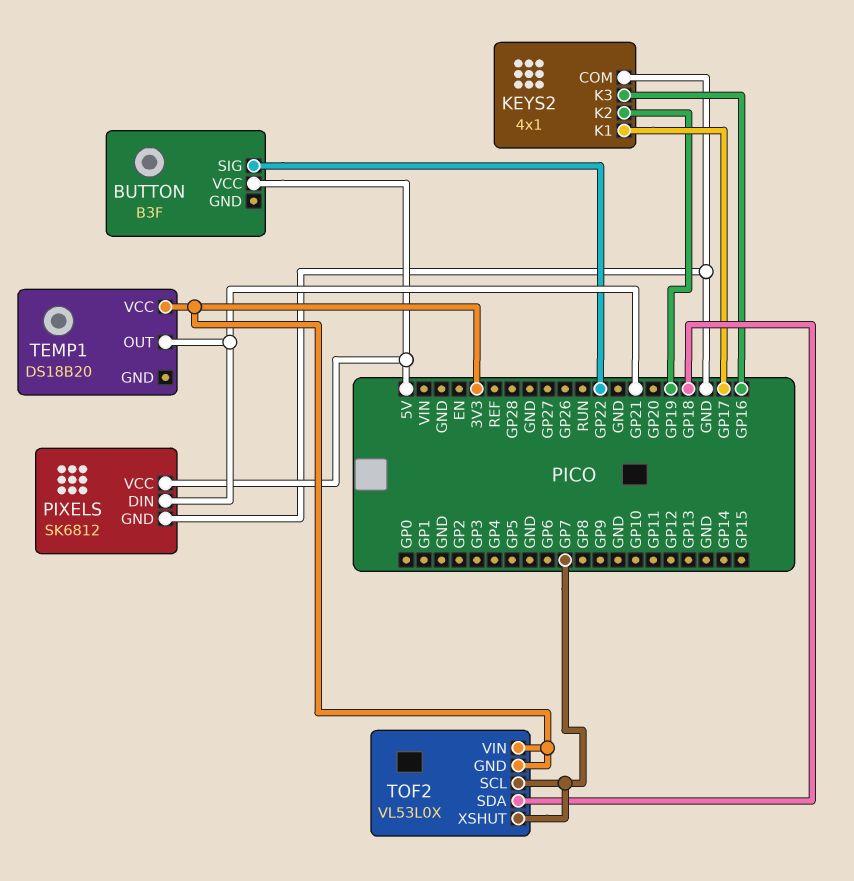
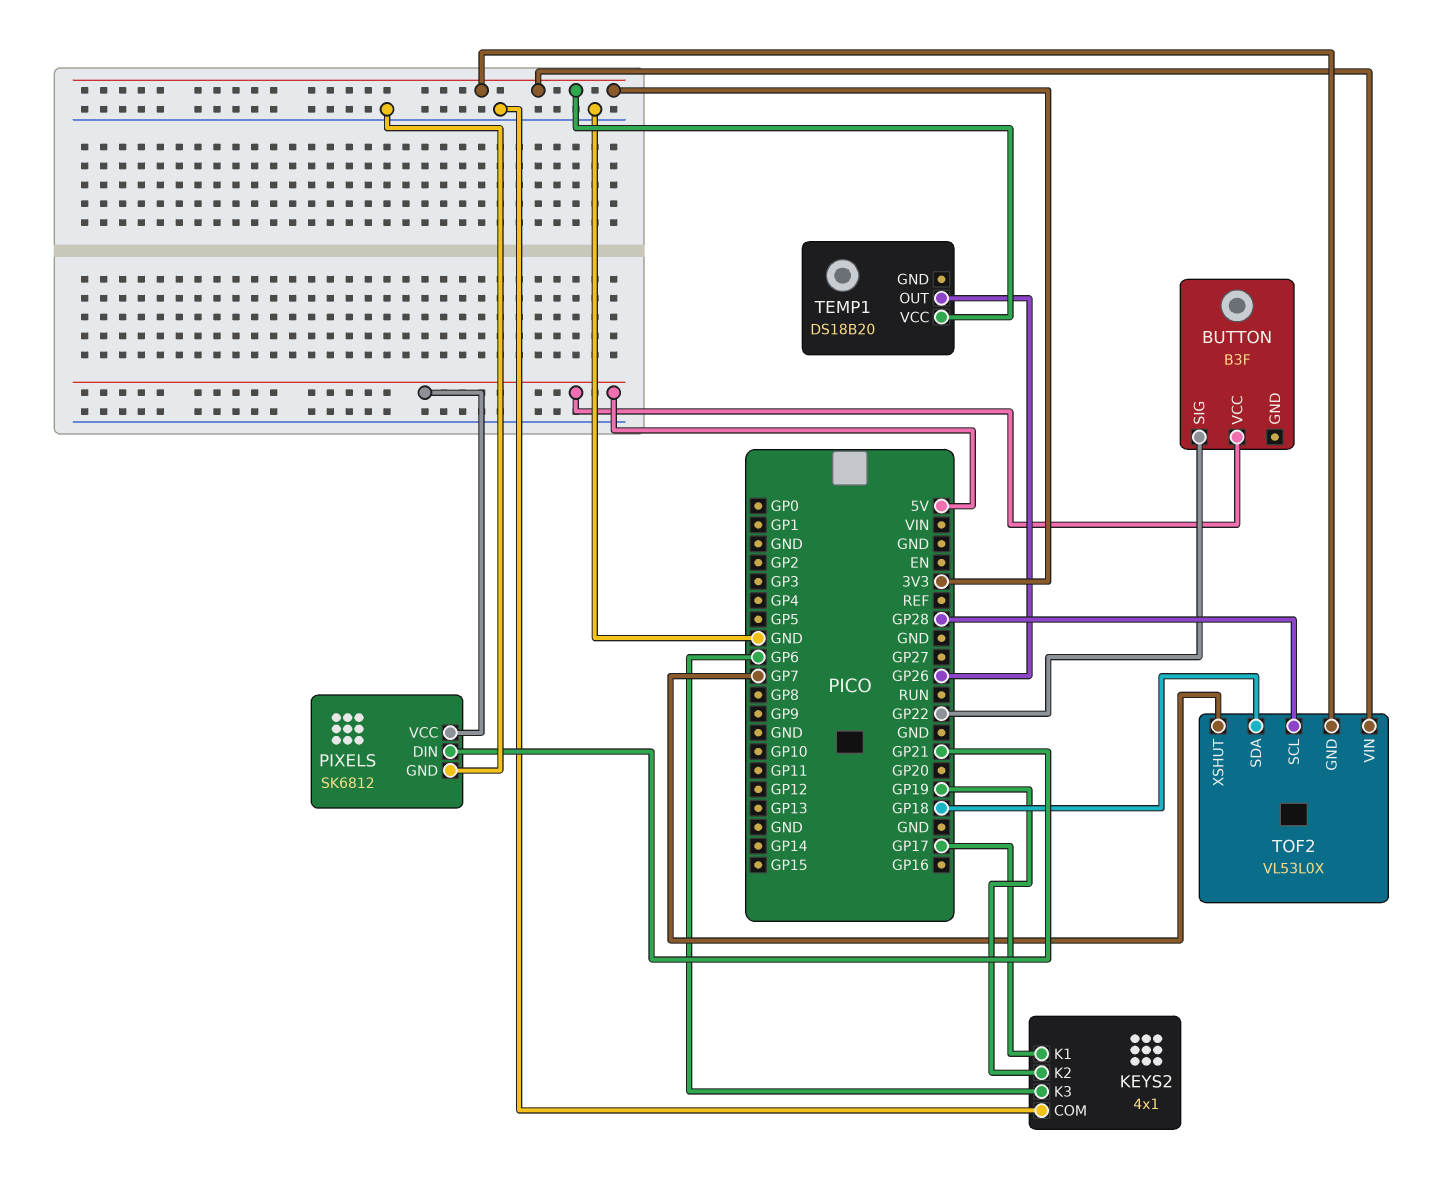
KEYS2 pin K3: GP16 -> GP6
TEMP1 pin OUT: GP21 -> GP26
TOF2 pin SCL: GP7 -> GP28

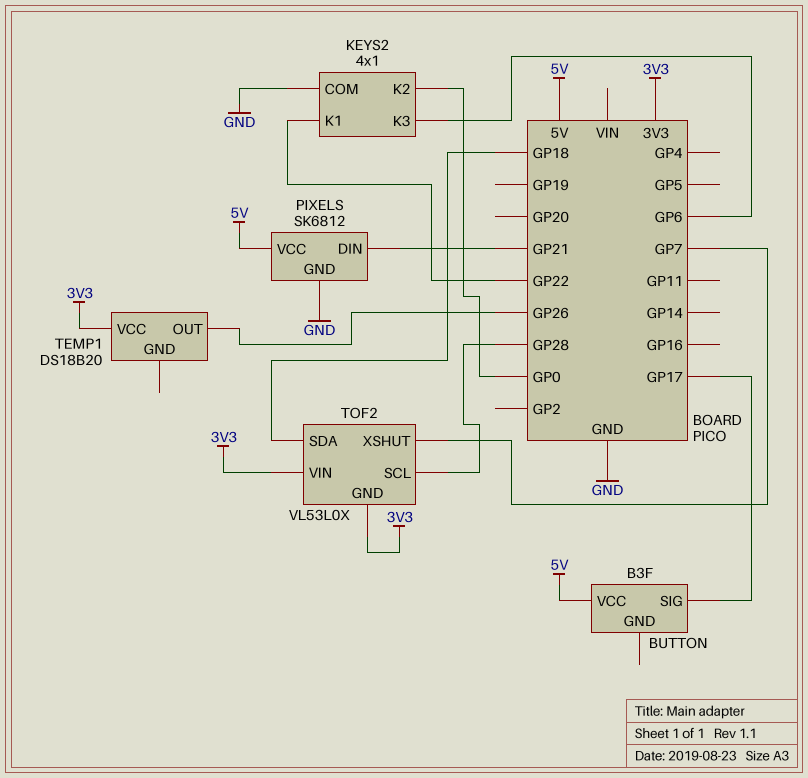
BUTTON pin SIG: GP22 -> GP17
KEYS2 pin K1: GP17 -> GP22
KEYS2 pin K2: GP19 -> GP0

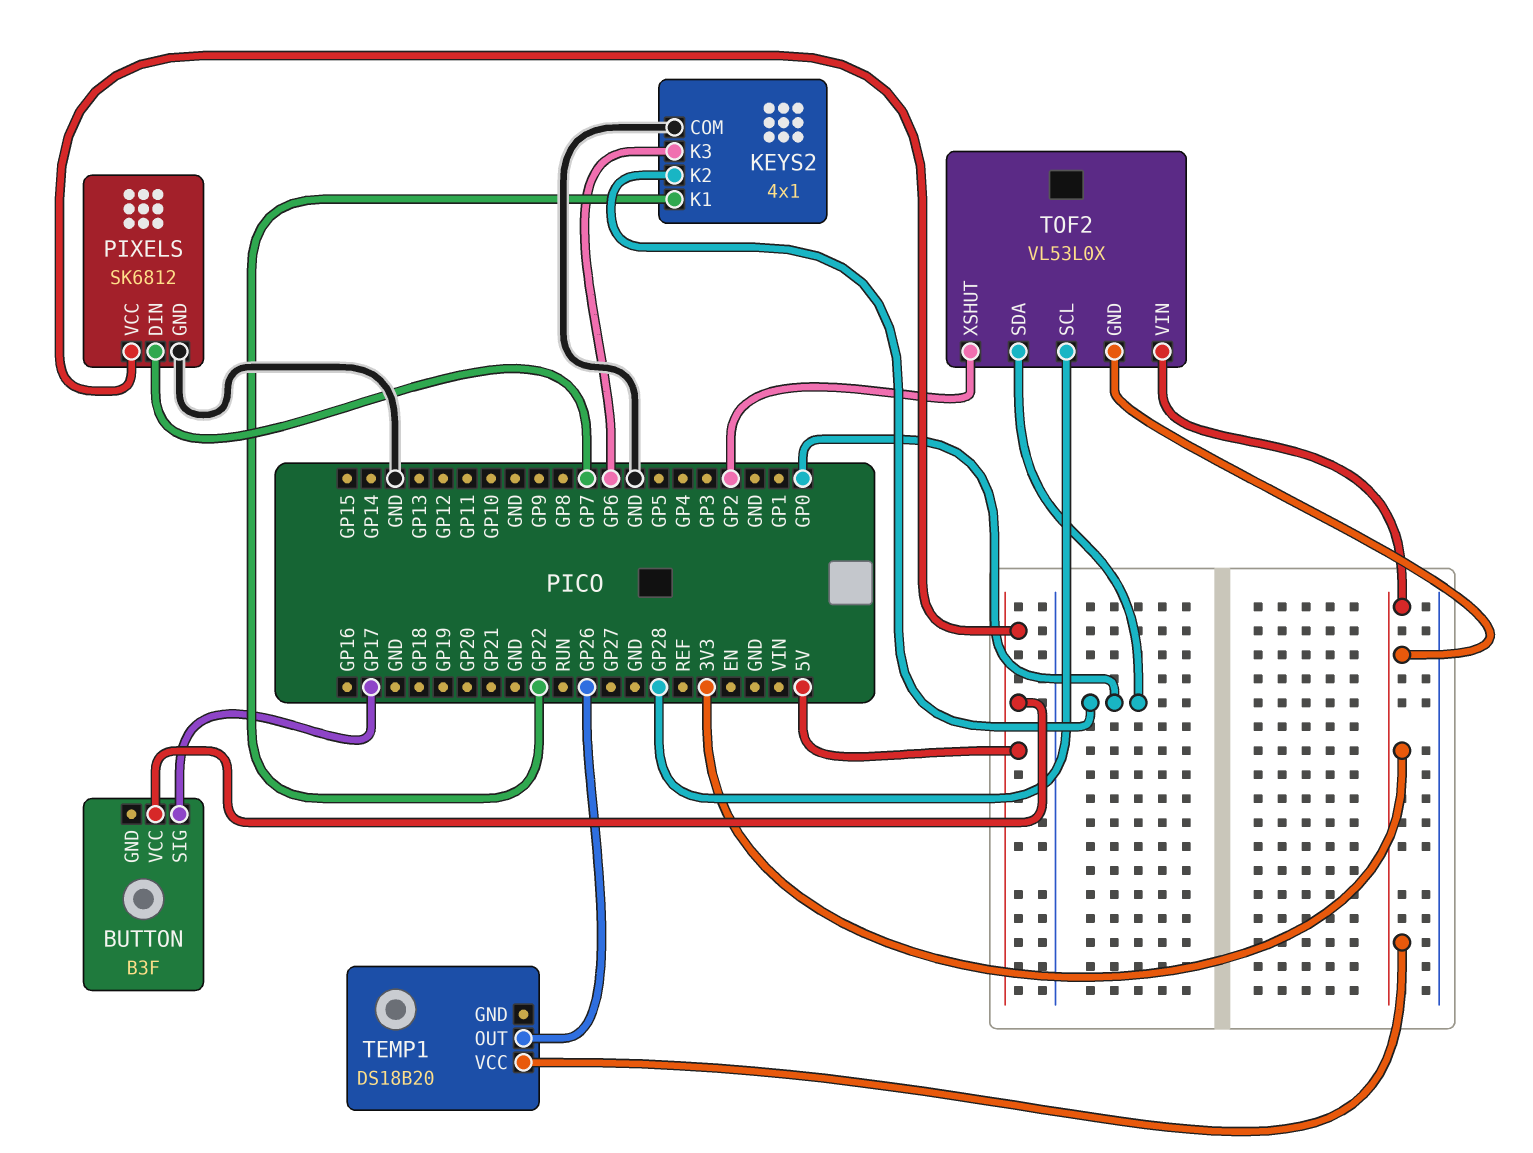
PIXELS pin DIN: GP21 -> GP7
TOF2 pin SDA: GP18 -> GP0
TOF2 pin XSHUT: GP7 -> GP2

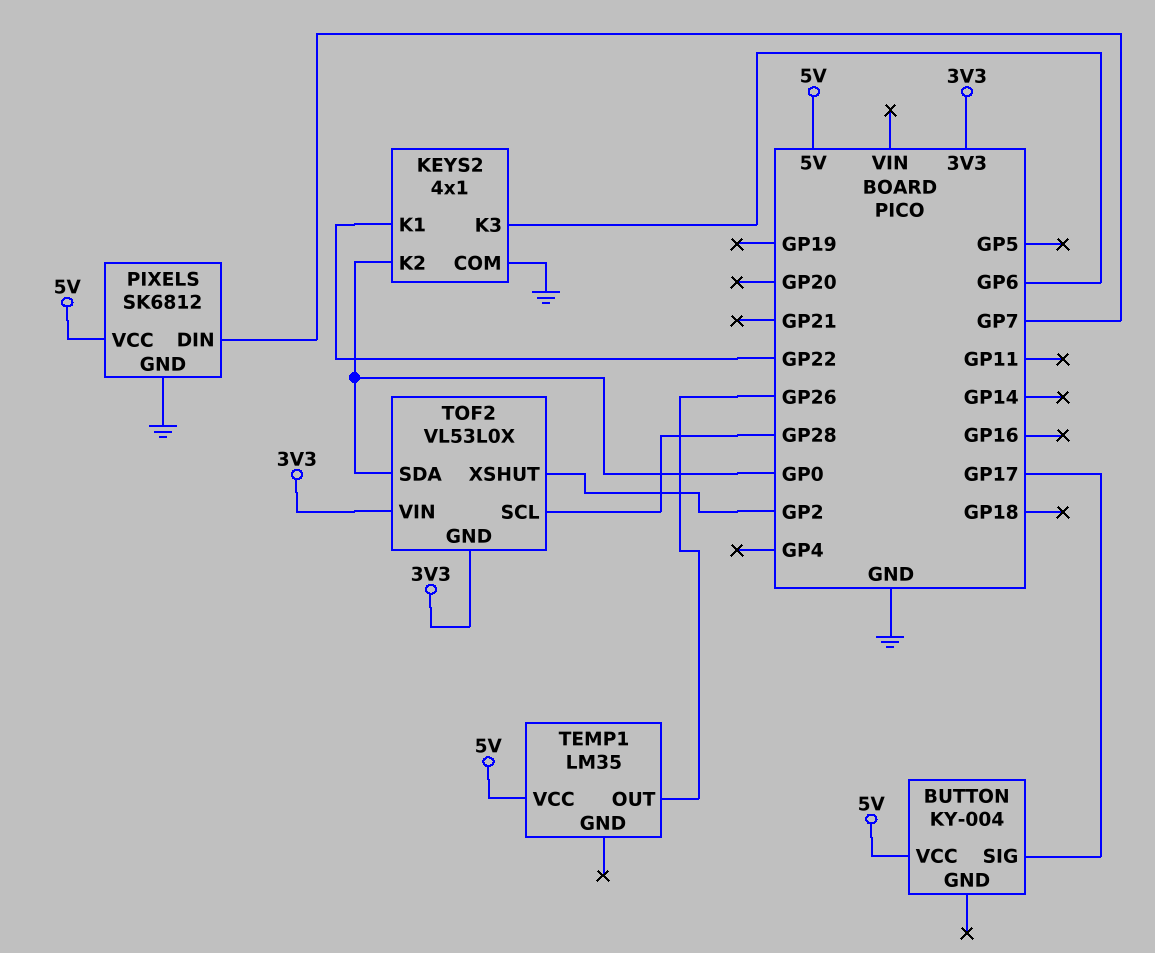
BUTTON: B3F -> KY-004
TEMP1: DS18B20 -> LM35
TEMP1 pin VCC: 3V3 -> 5V

